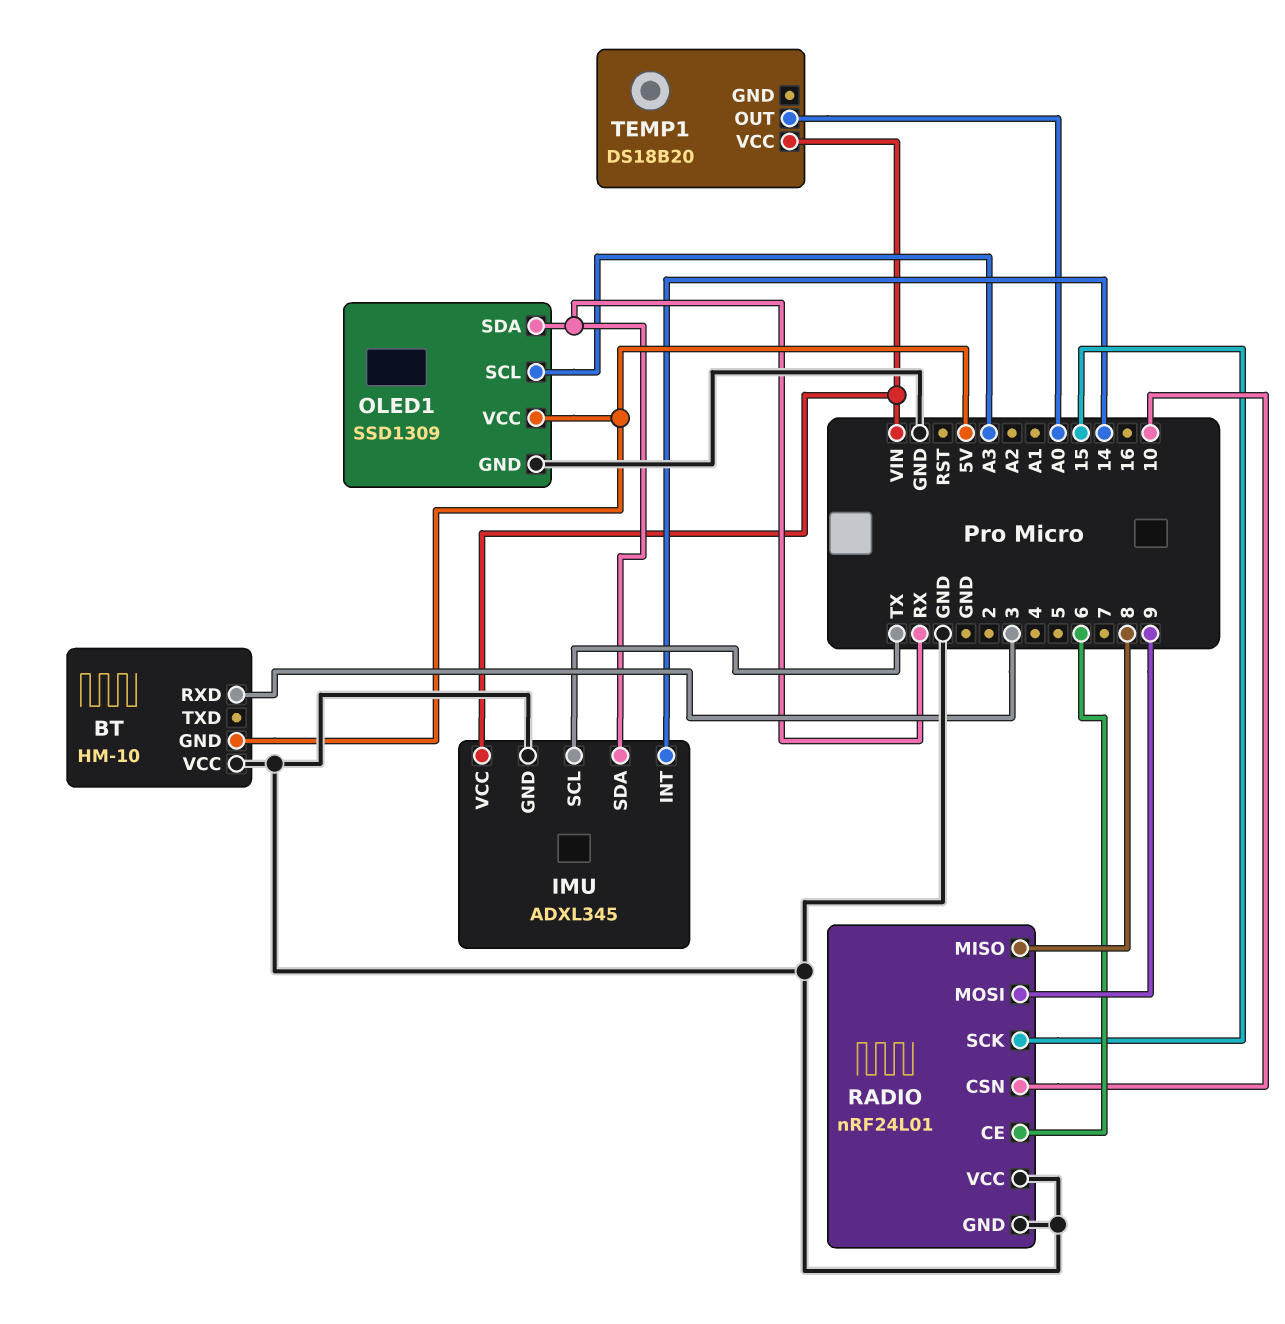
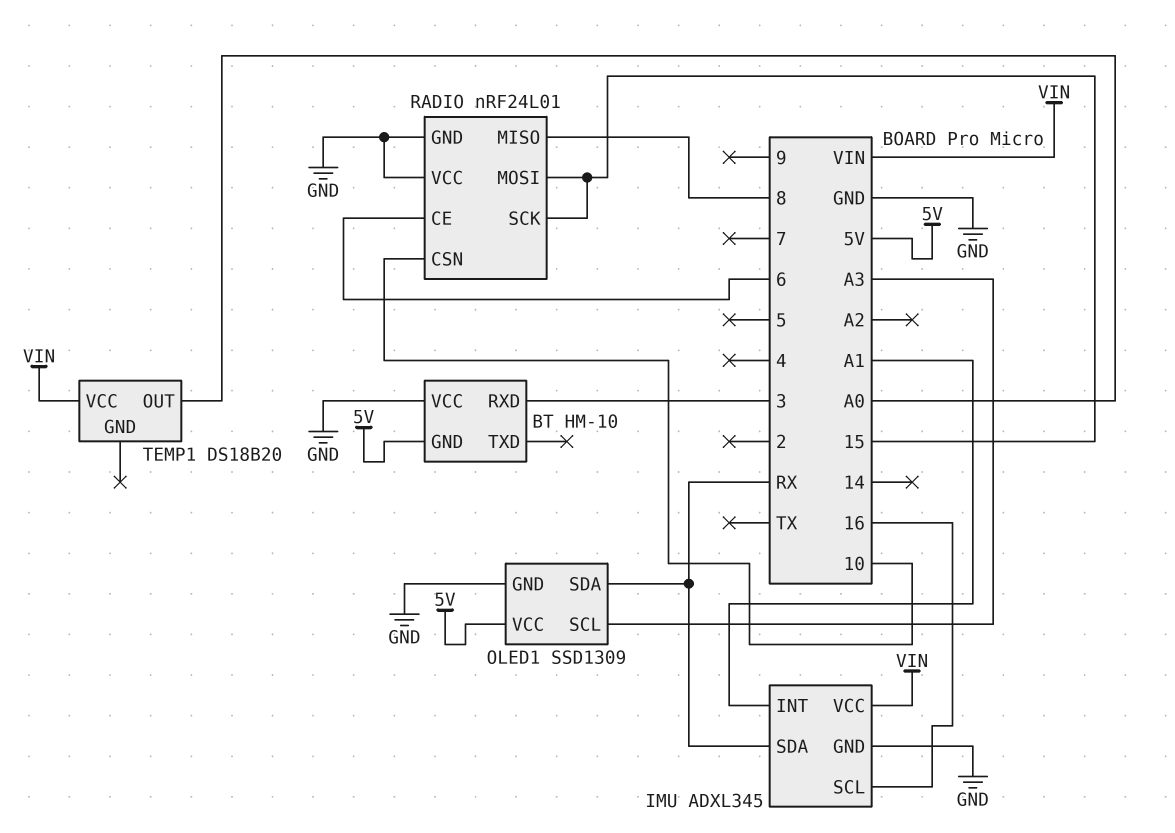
IMU pin INT: 14 -> A1
IMU pin SCL: TX -> 16
RADIO pin MOSI: 9 -> 15

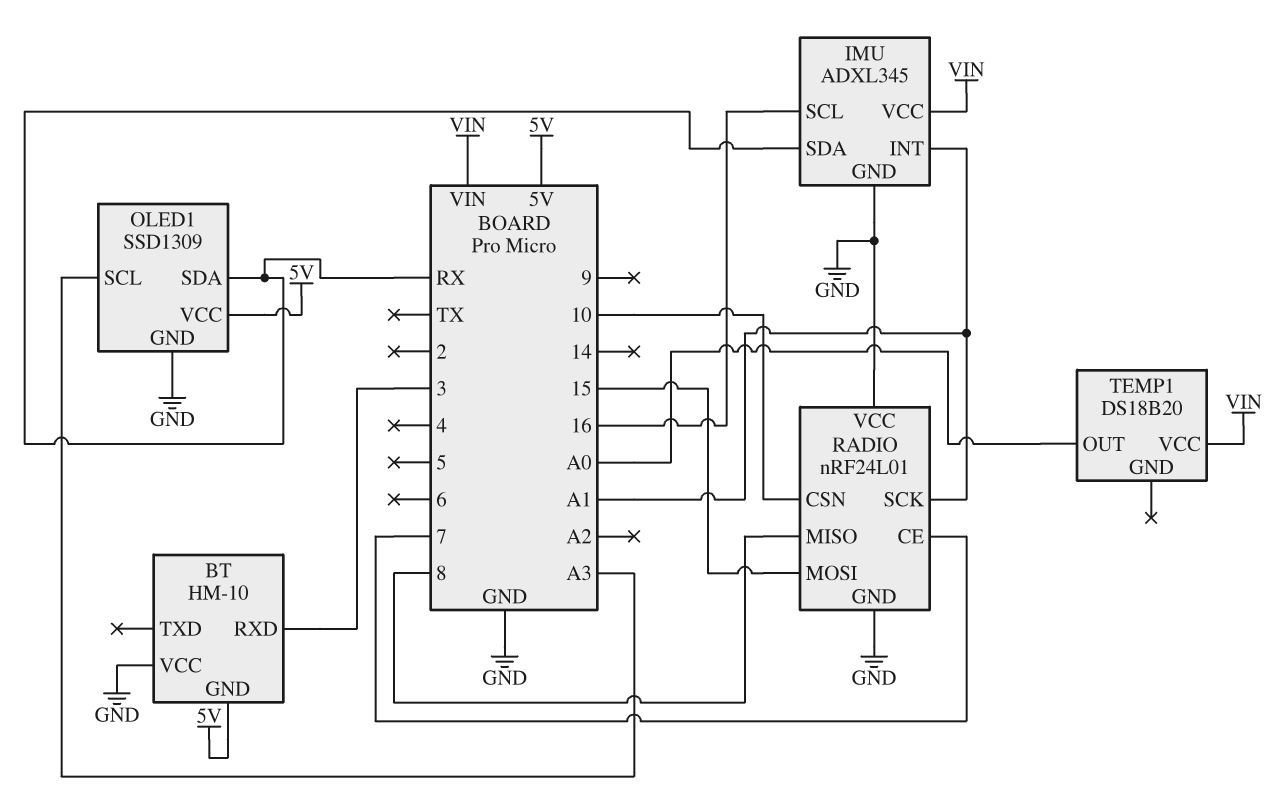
RADIO pin CE: 6 -> 7
RADIO pin SCK: 15 -> A1

